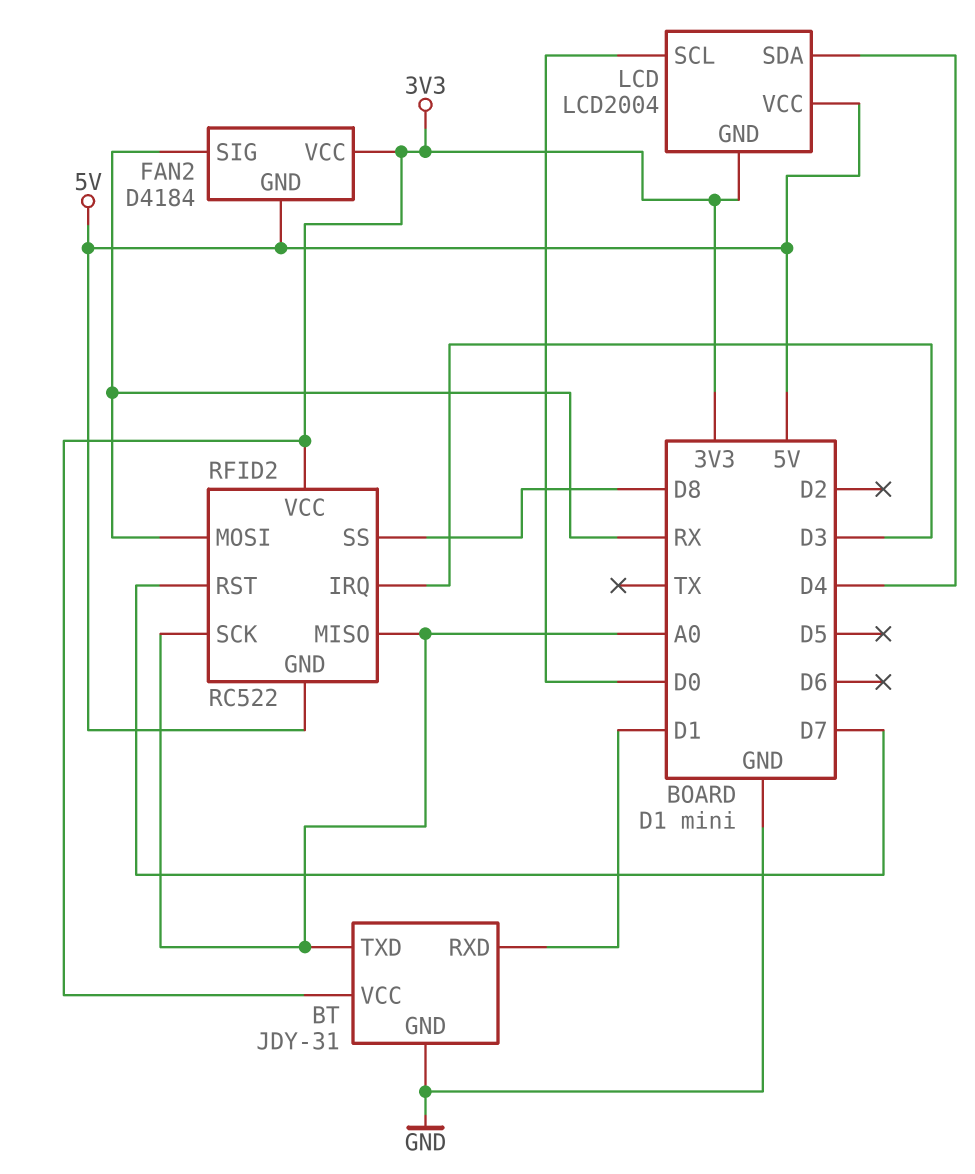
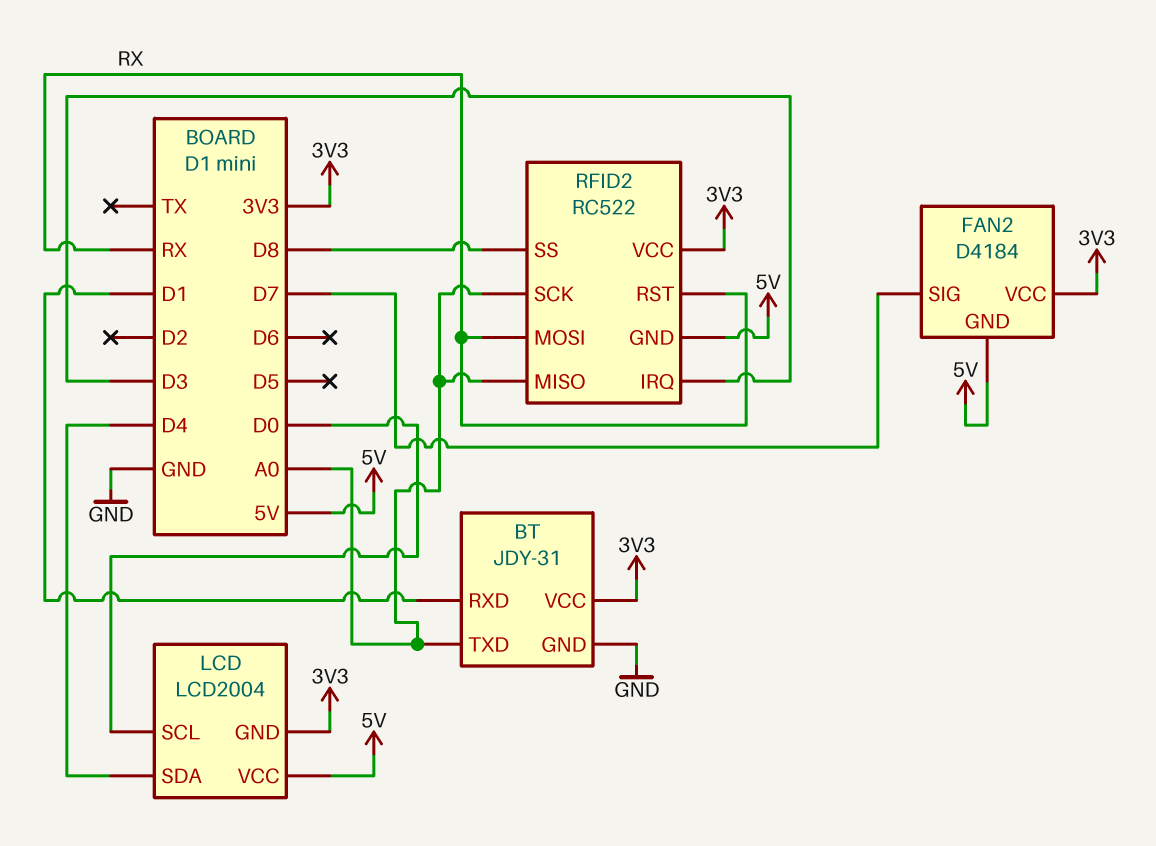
FAN2 pin SIG: RX -> D7
RFID2 pin RST: D7 -> RX

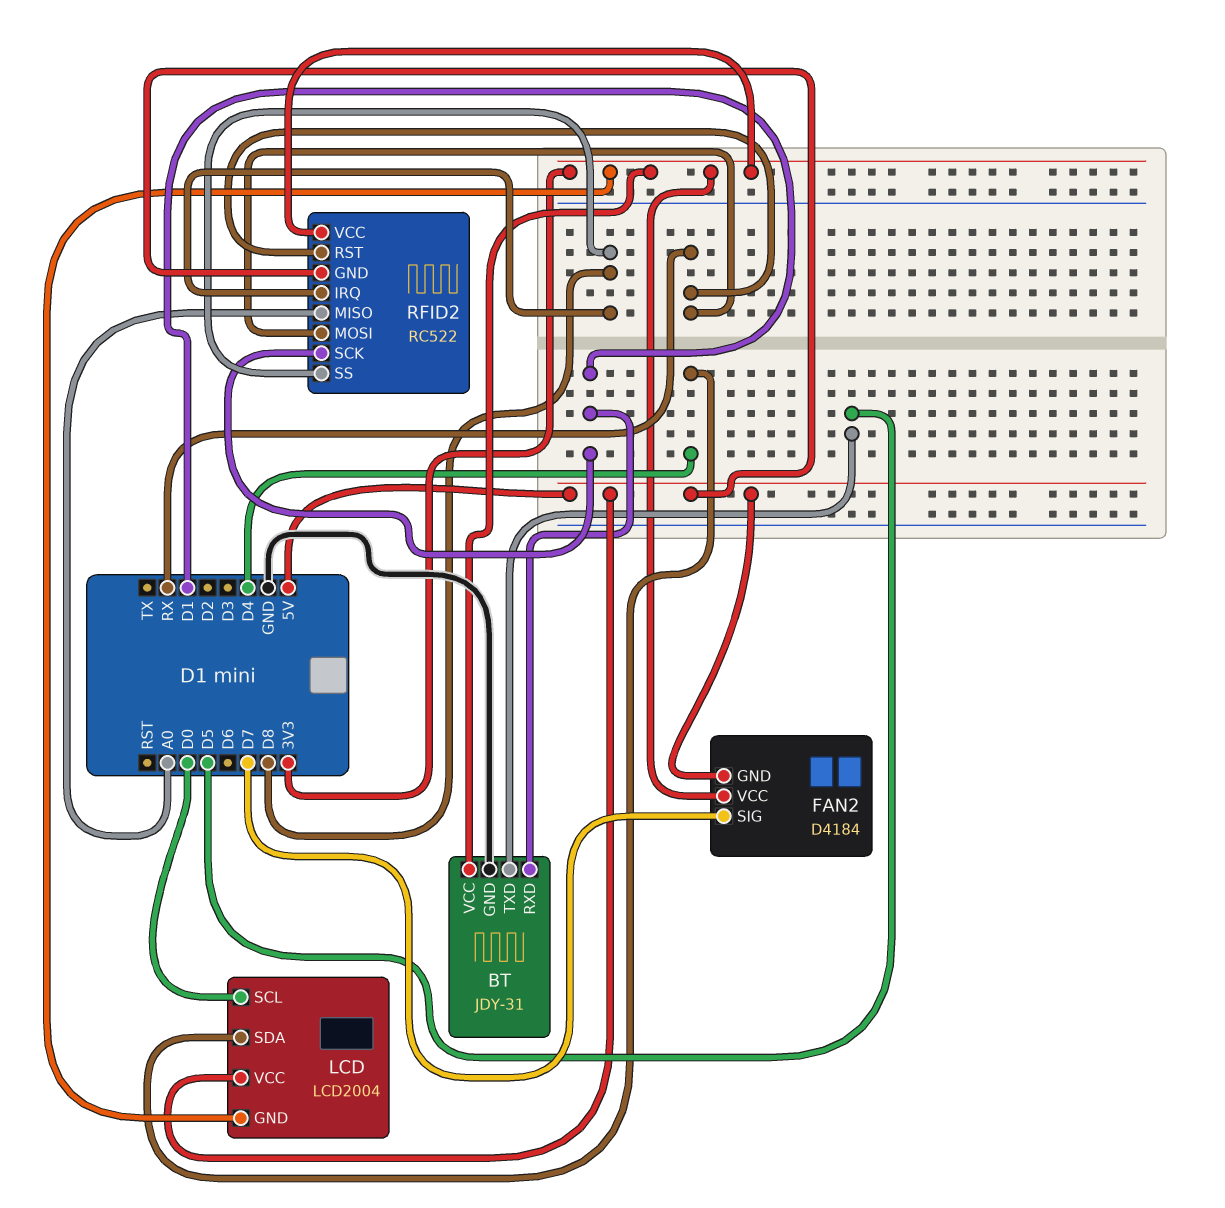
BT pin TXD: A0 -> D5
RFID2 pin IRQ: D3 -> D8
RFID2 pin SCK: A0 -> D1

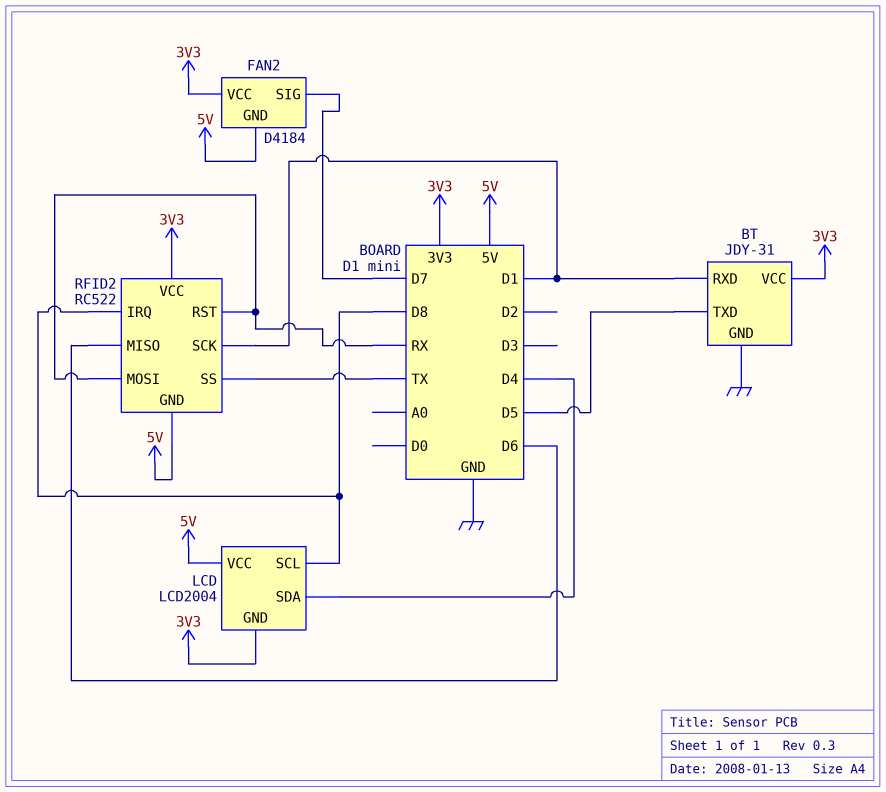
LCD pin SCL: D0 -> D8
RFID2 pin MISO: A0 -> D6
RFID2 pin SS: D8 -> TX

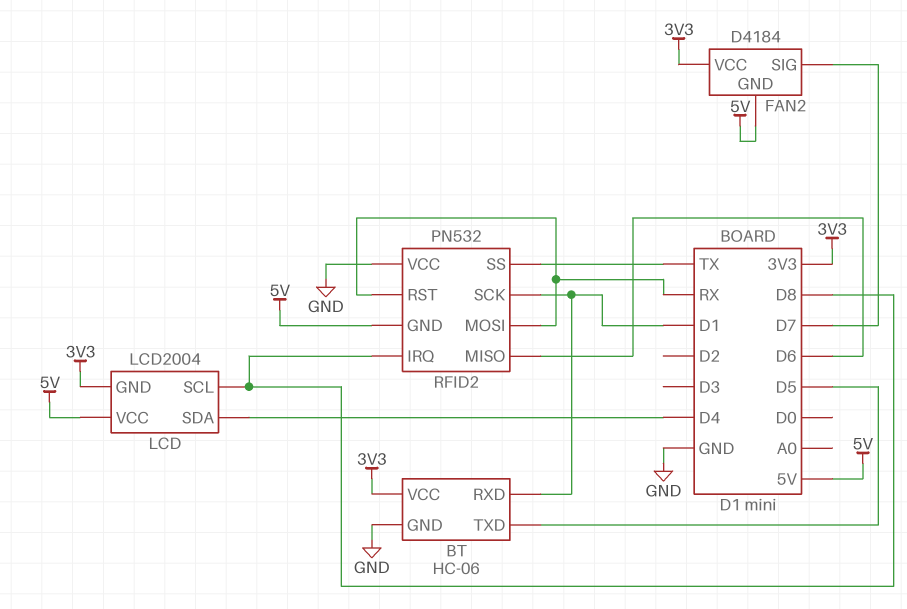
BT: JDY-31 -> HC-06
RFID2: RC522 -> PN532
RFID2 pin VCC: 3V3 -> GND

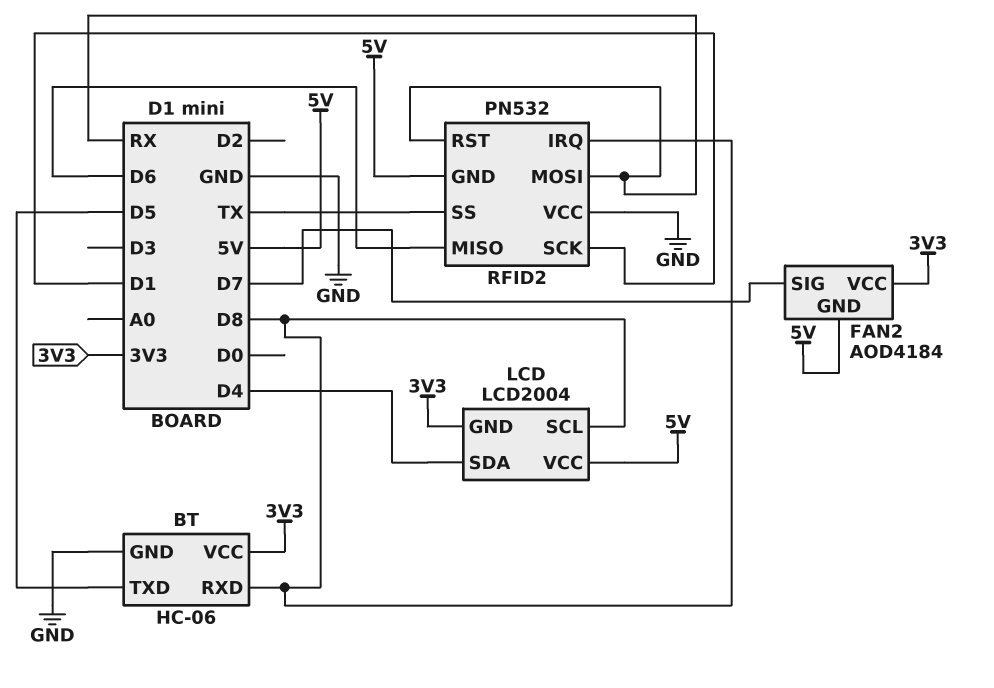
BT pin RXD: D1 -> D8
FAN2: D4184 -> AOD4184

